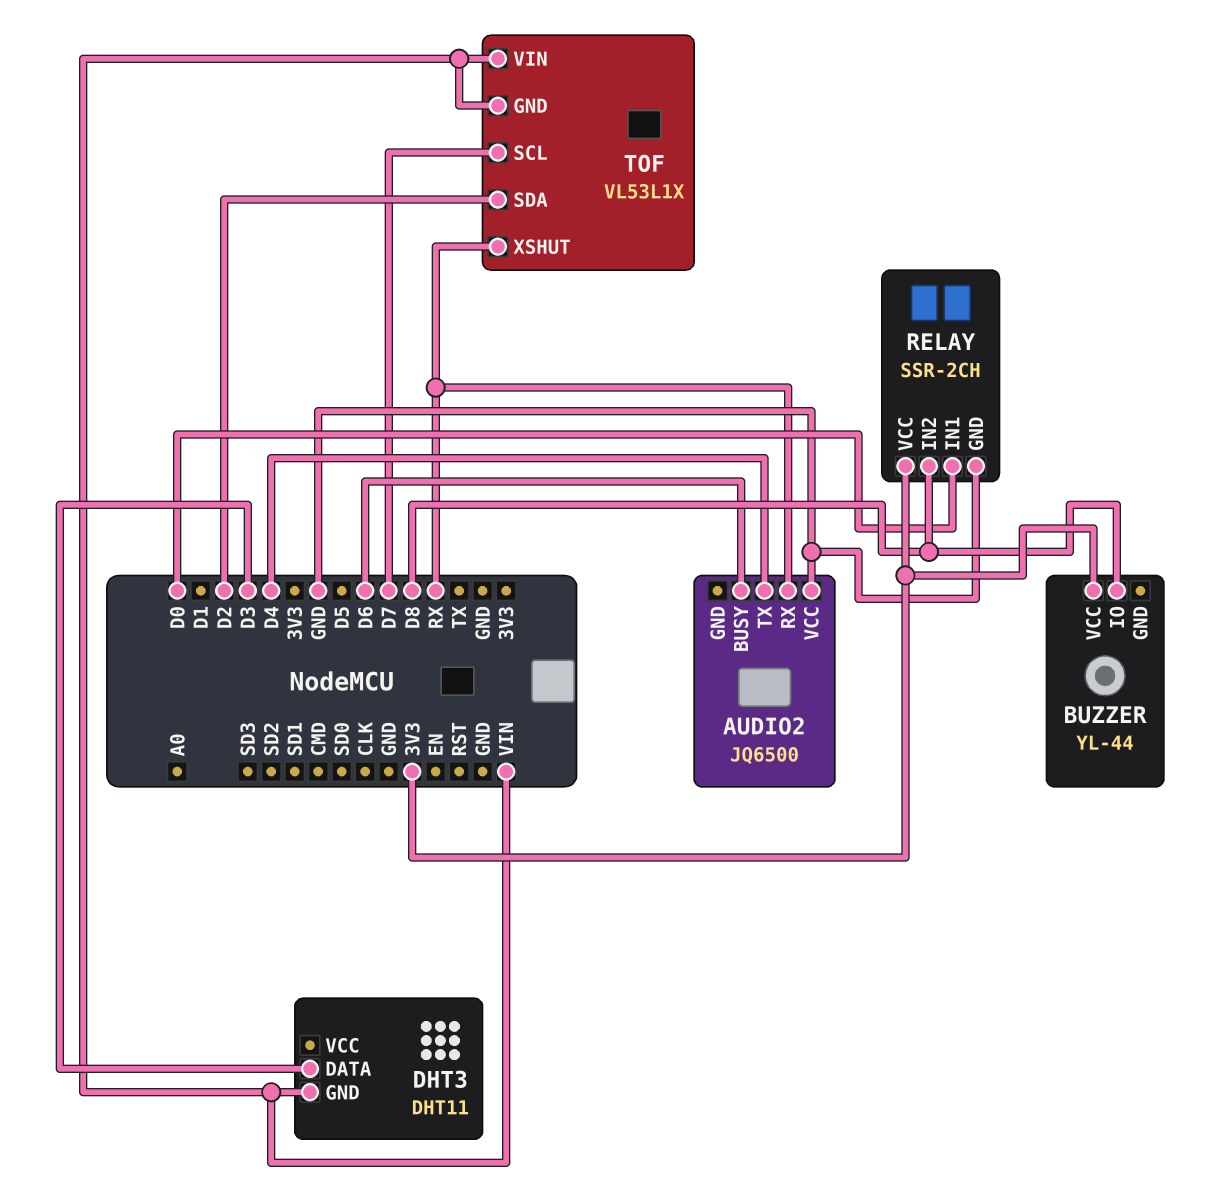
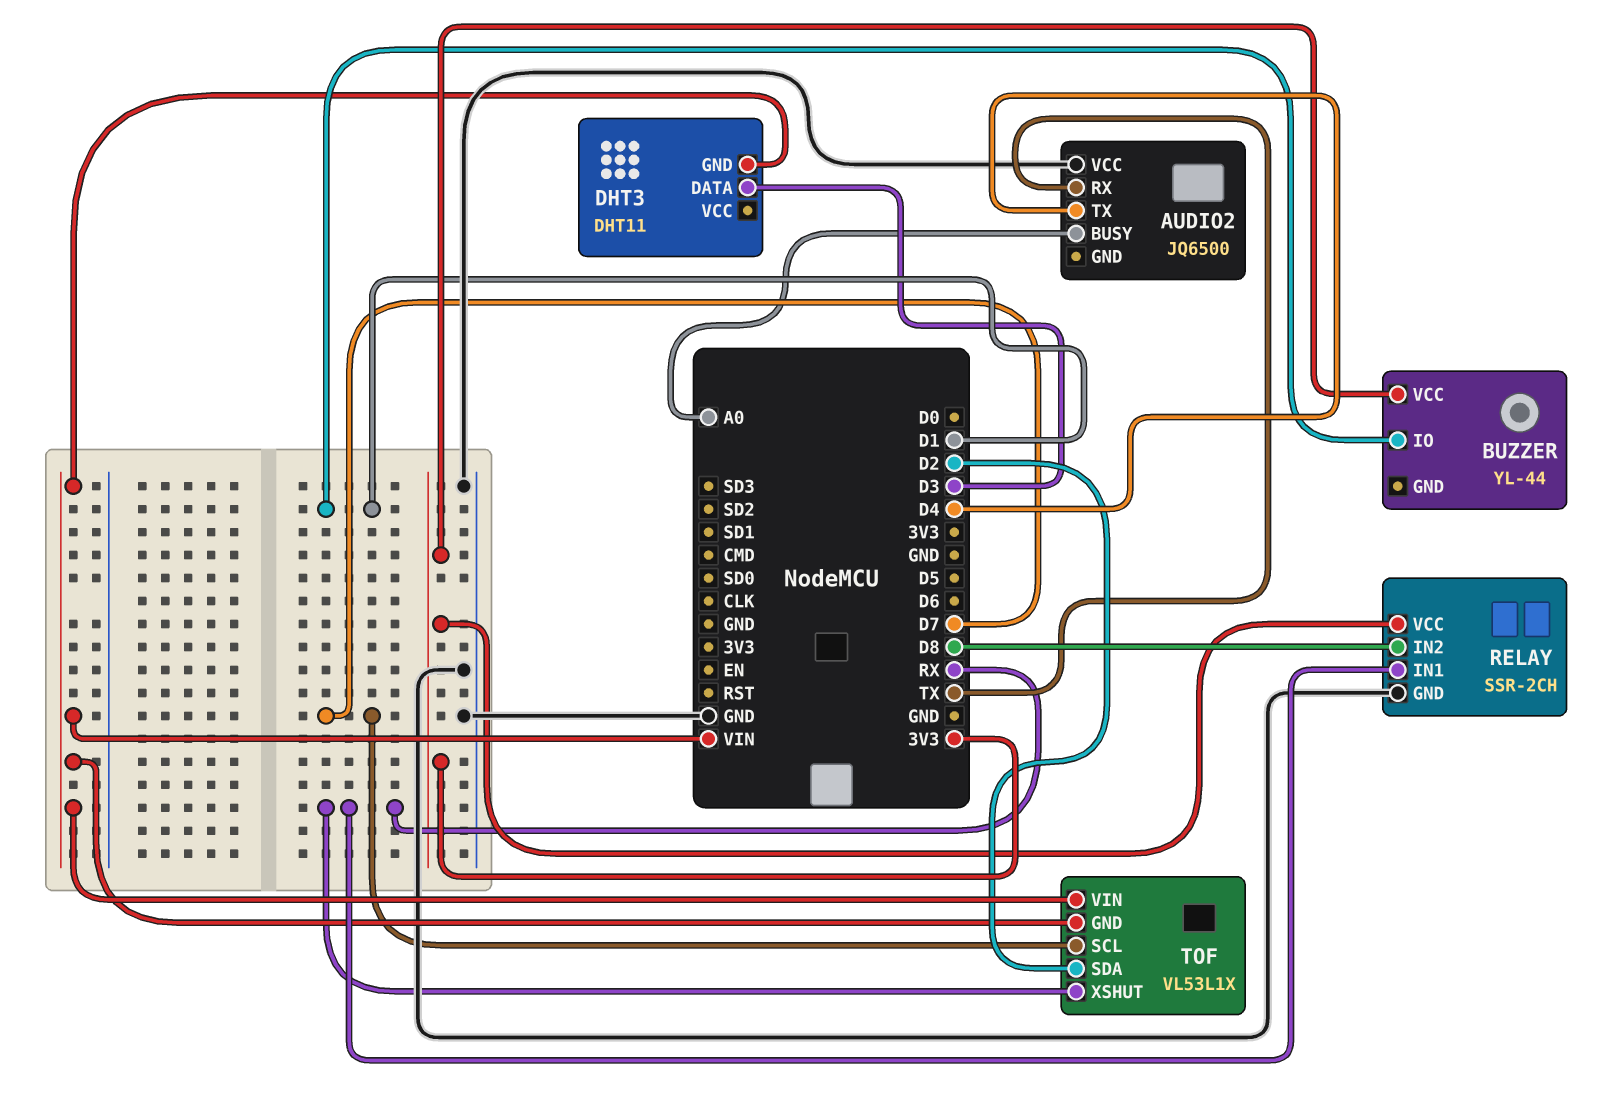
AUDIO2 pin BUSY: D6 -> A0
AUDIO2 pin RX: RX -> TX
BUZZER pin IO: D8 -> D1
RELAY pin IN1: D0 -> RX

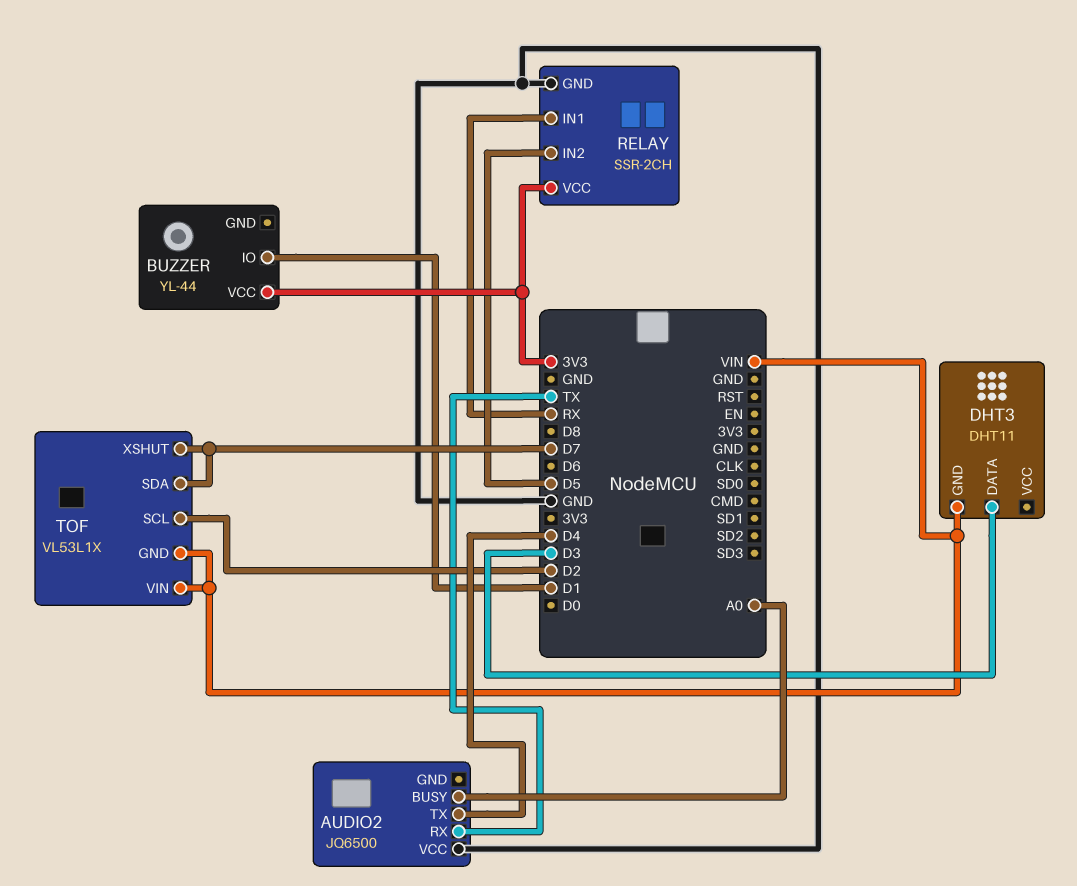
RELAY pin IN2: D8 -> D5
TOF pin SCL: D7 -> D2
TOF pin SDA: D2 -> D7
TOF pin XSHUT: RX -> D7

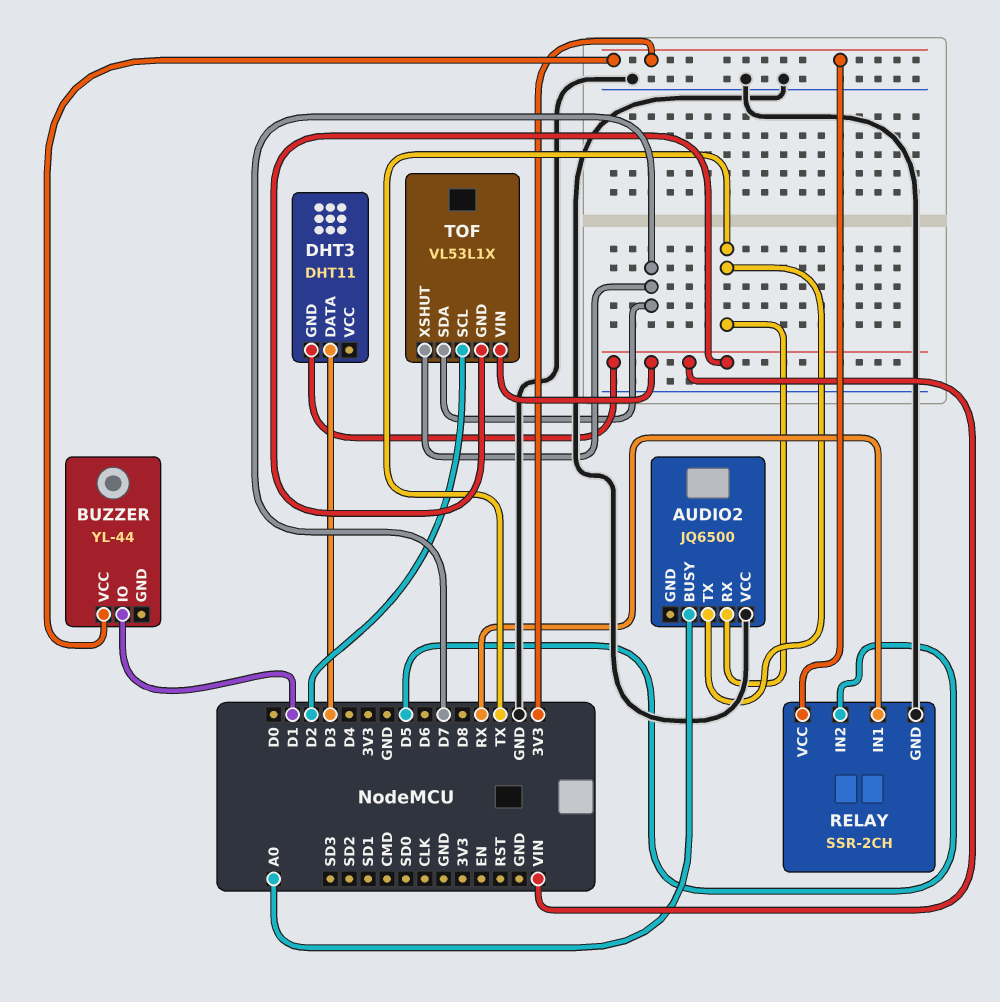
AUDIO2 pin TX: D4 -> TX

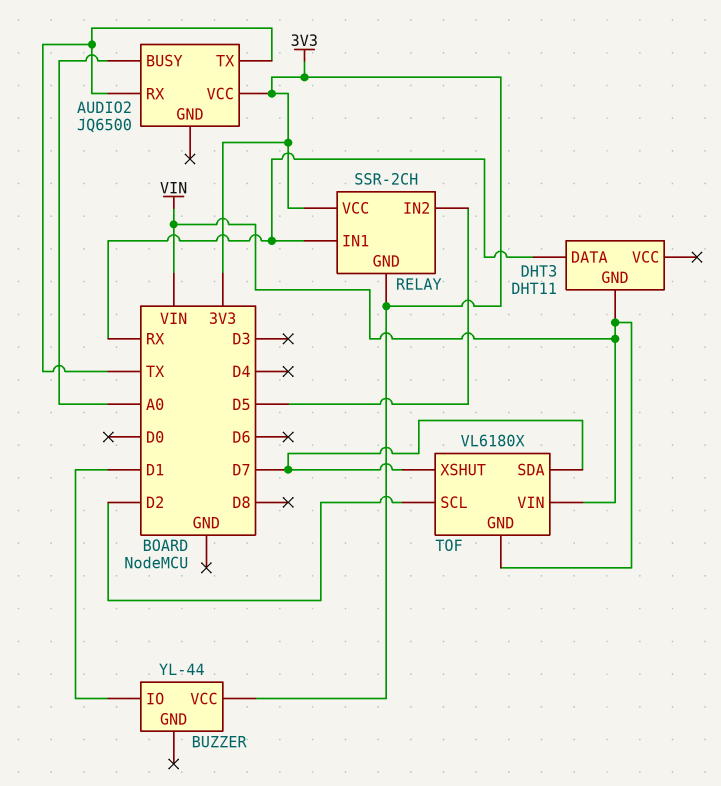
AUDIO2 pin VCC: GND -> 3V3
DHT3 pin DATA: D3 -> RX
RELAY pin GND: GND -> 3V3
TOF: VL53L1X -> VL6180X

